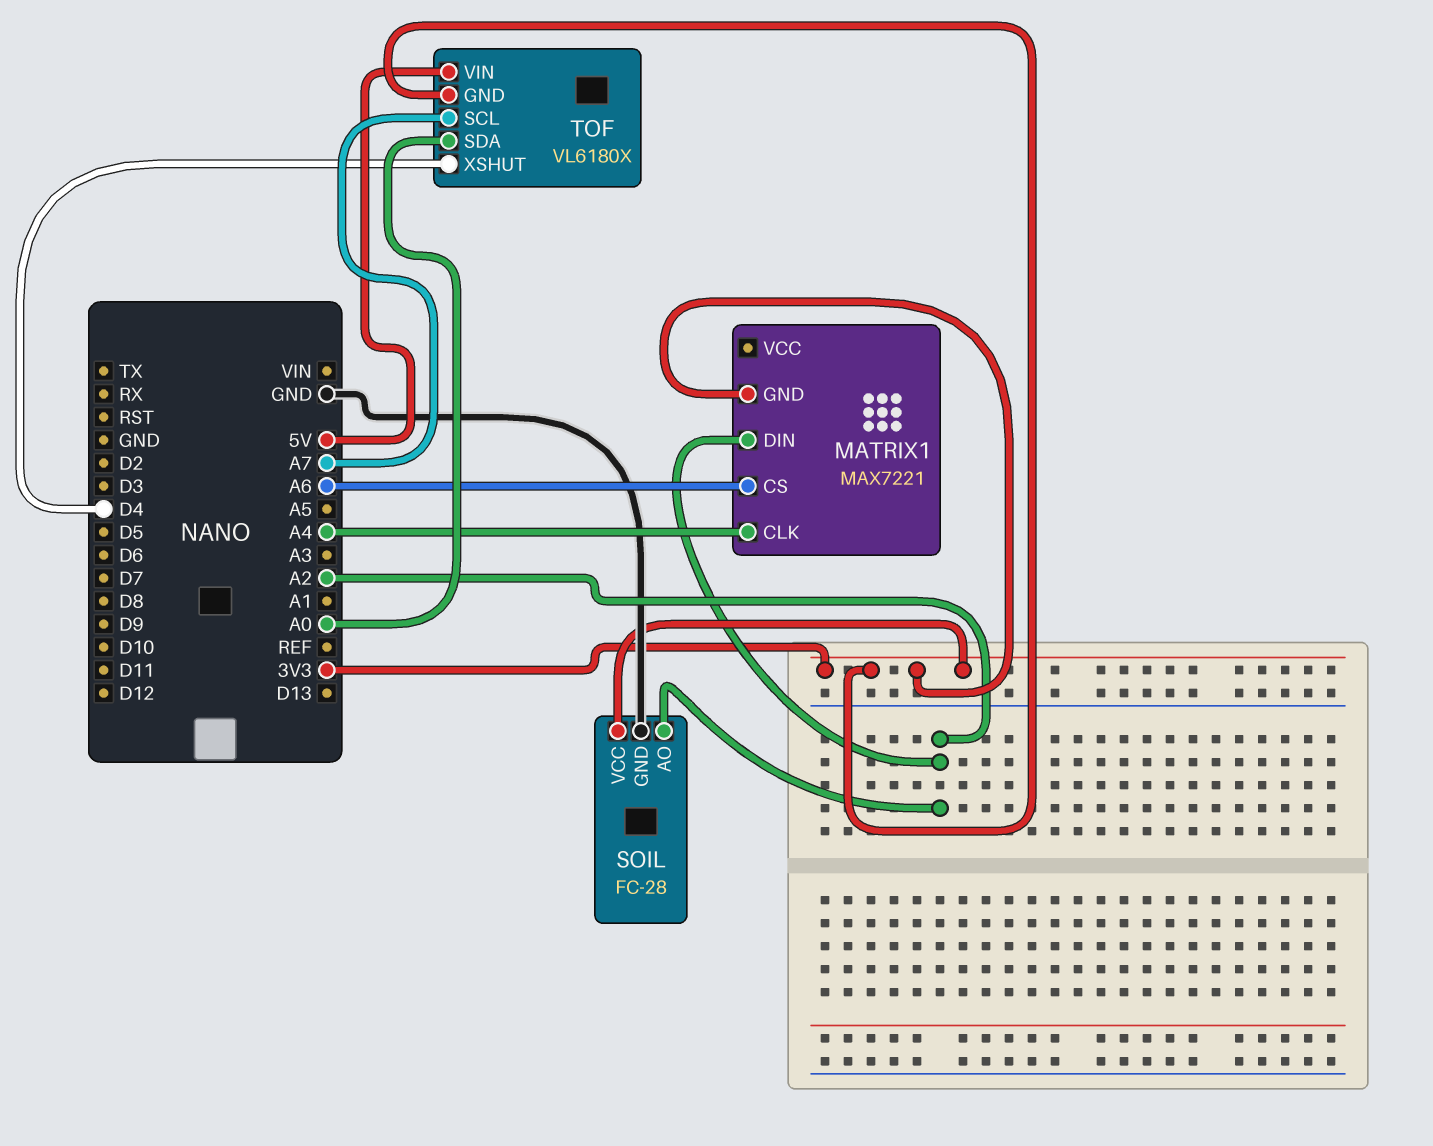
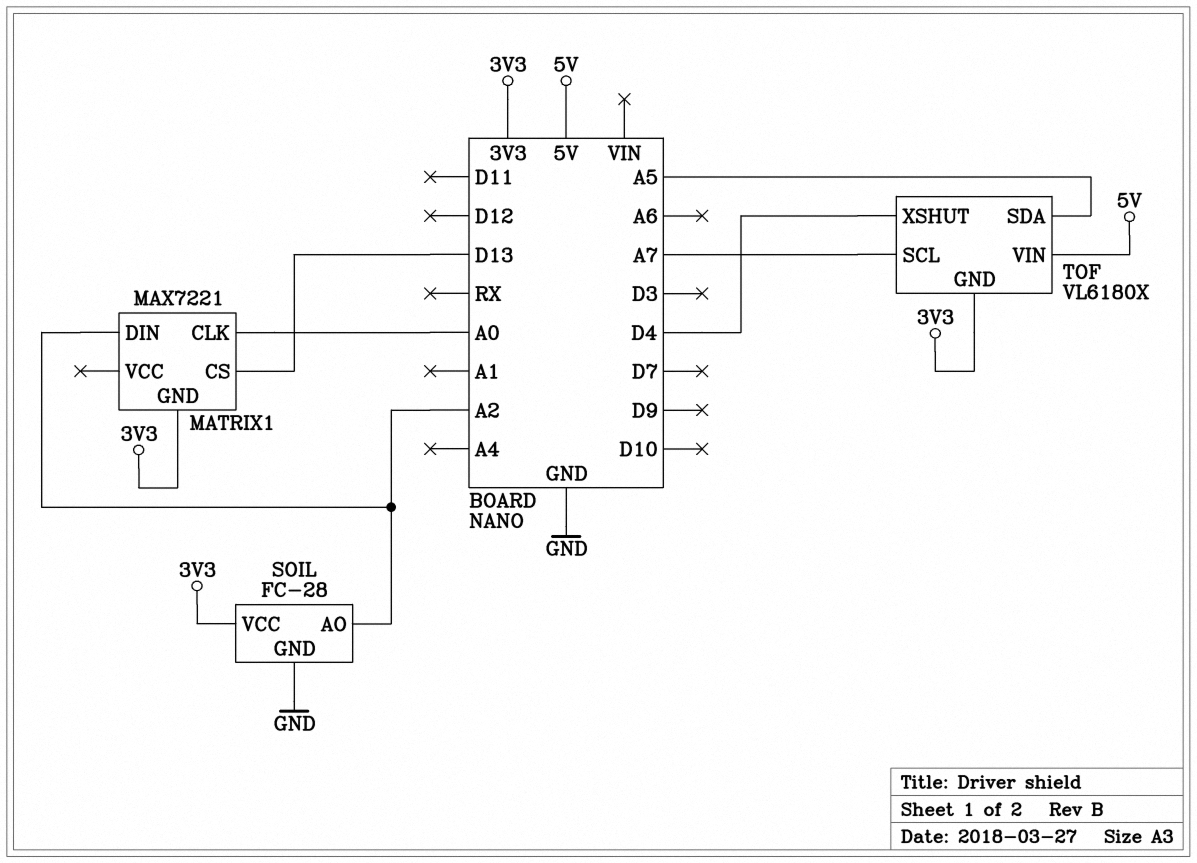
MATRIX1 pin CLK: A4 -> A0
MATRIX1 pin CS: A6 -> D13
TOF pin SDA: A0 -> A5

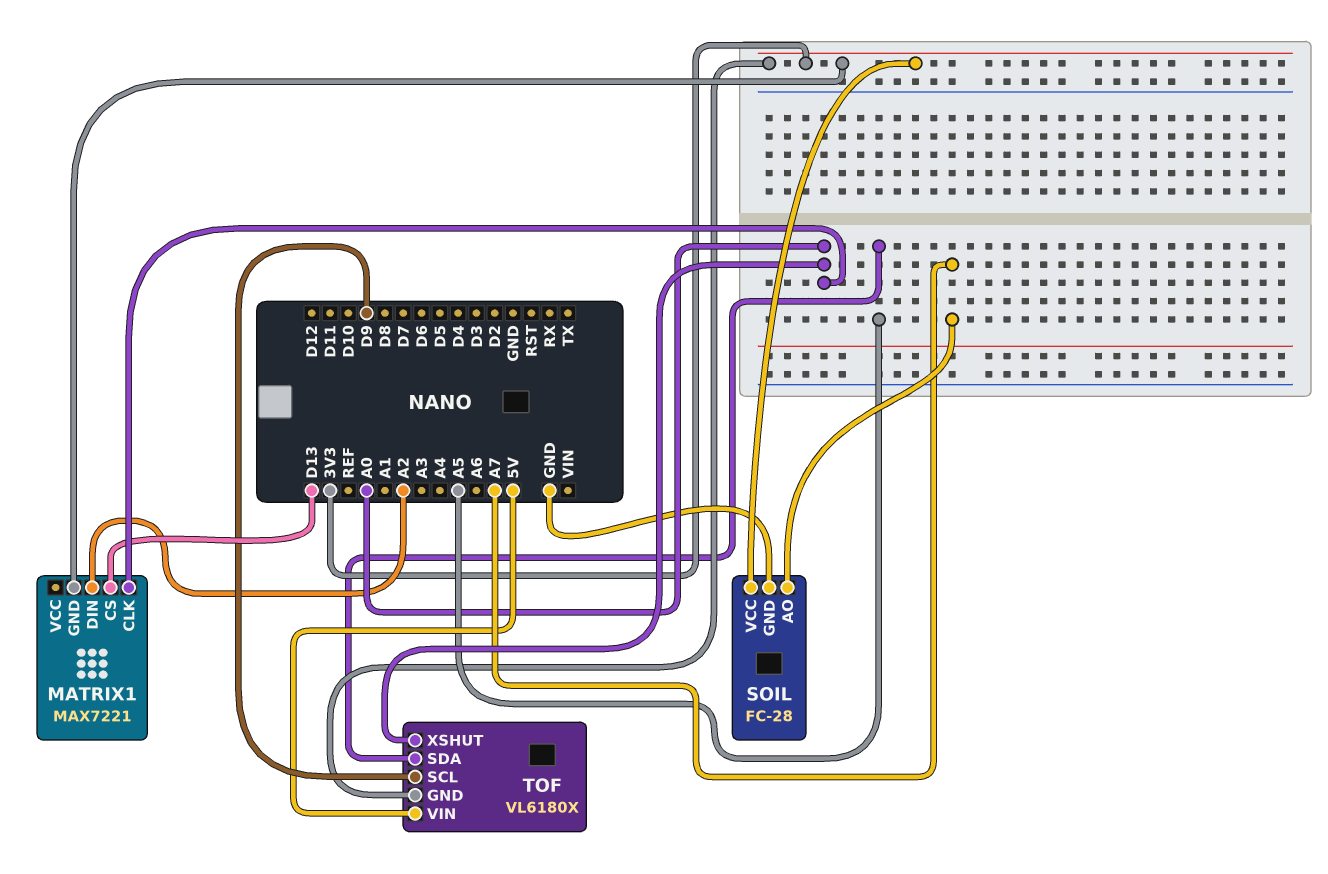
SOIL pin AO: A2 -> A7
TOF pin SCL: A7 -> D9
TOF pin XSHUT: D4 -> A0

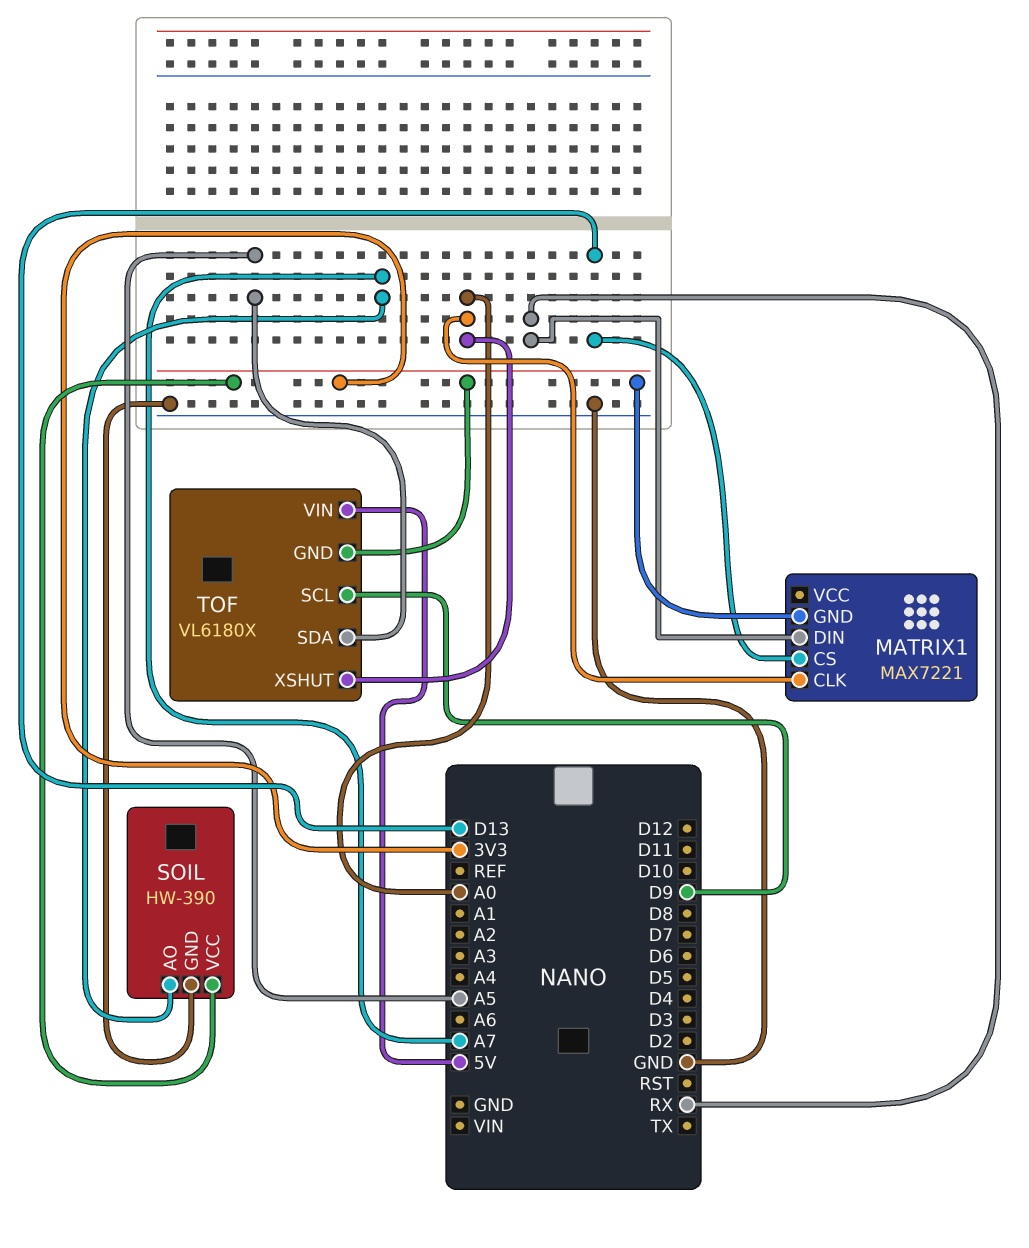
MATRIX1 pin DIN: A2 -> RX
SOIL: FC-28 -> HW-390

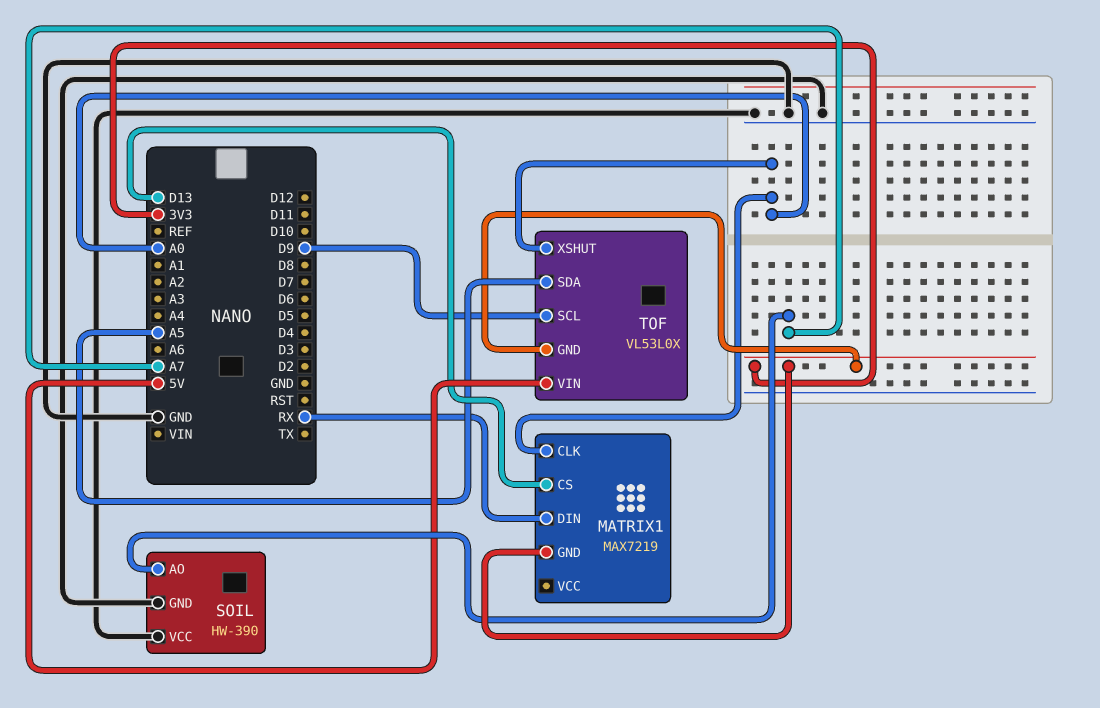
MATRIX1: MAX7221 -> MAX7219
SOIL pin VCC: 3V3 -> GND
TOF: VL6180X -> VL53L0X

